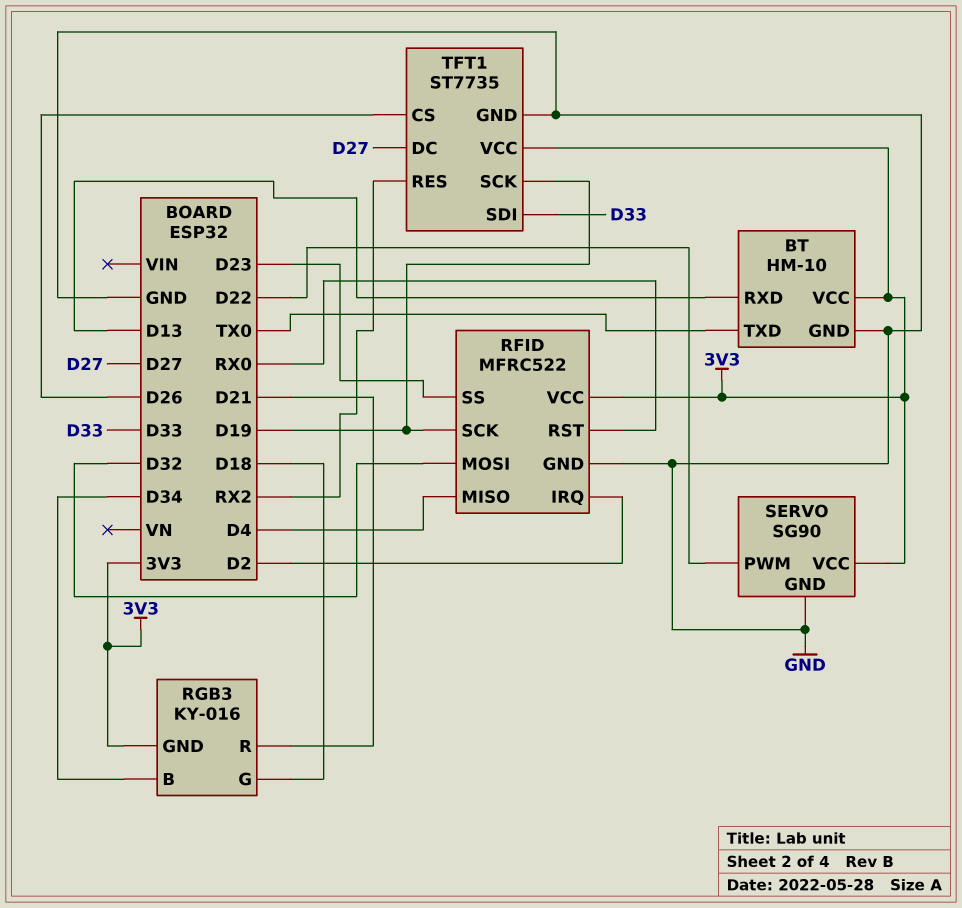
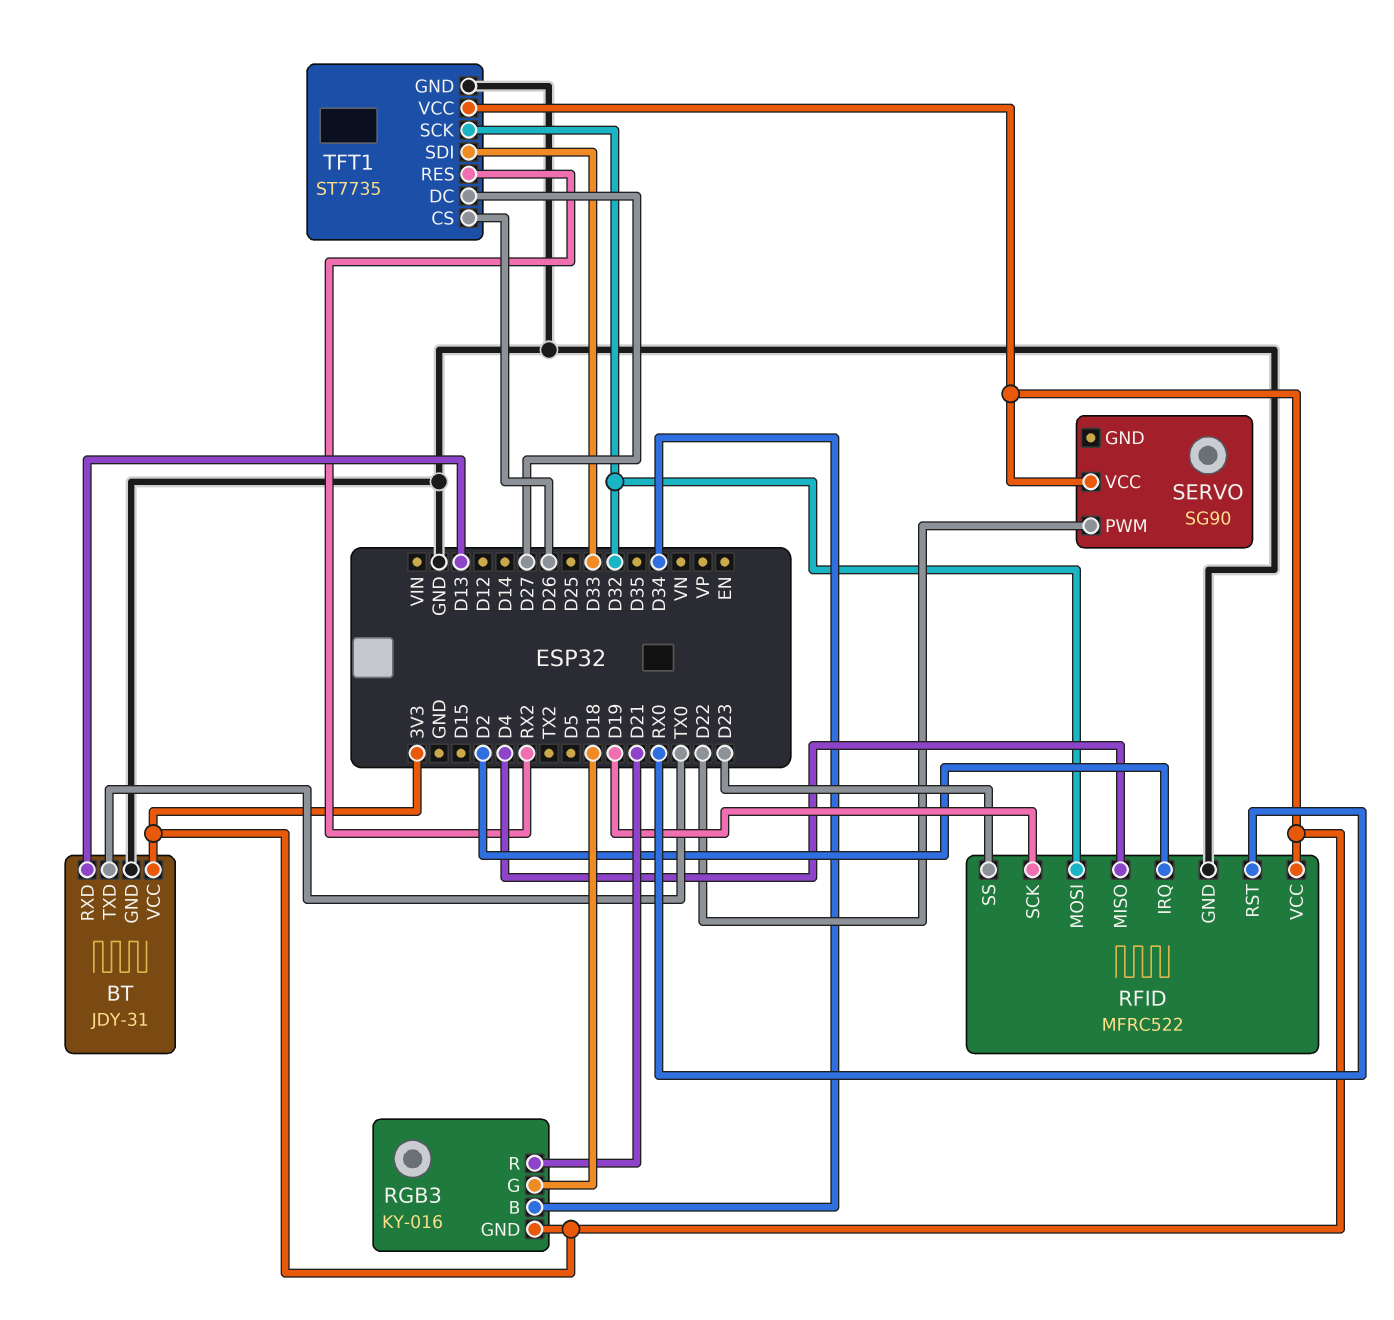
BT: HM-10 -> JDY-31
SERVO pin GND: GND -> none
TFT1 pin SCK: D19 -> D32

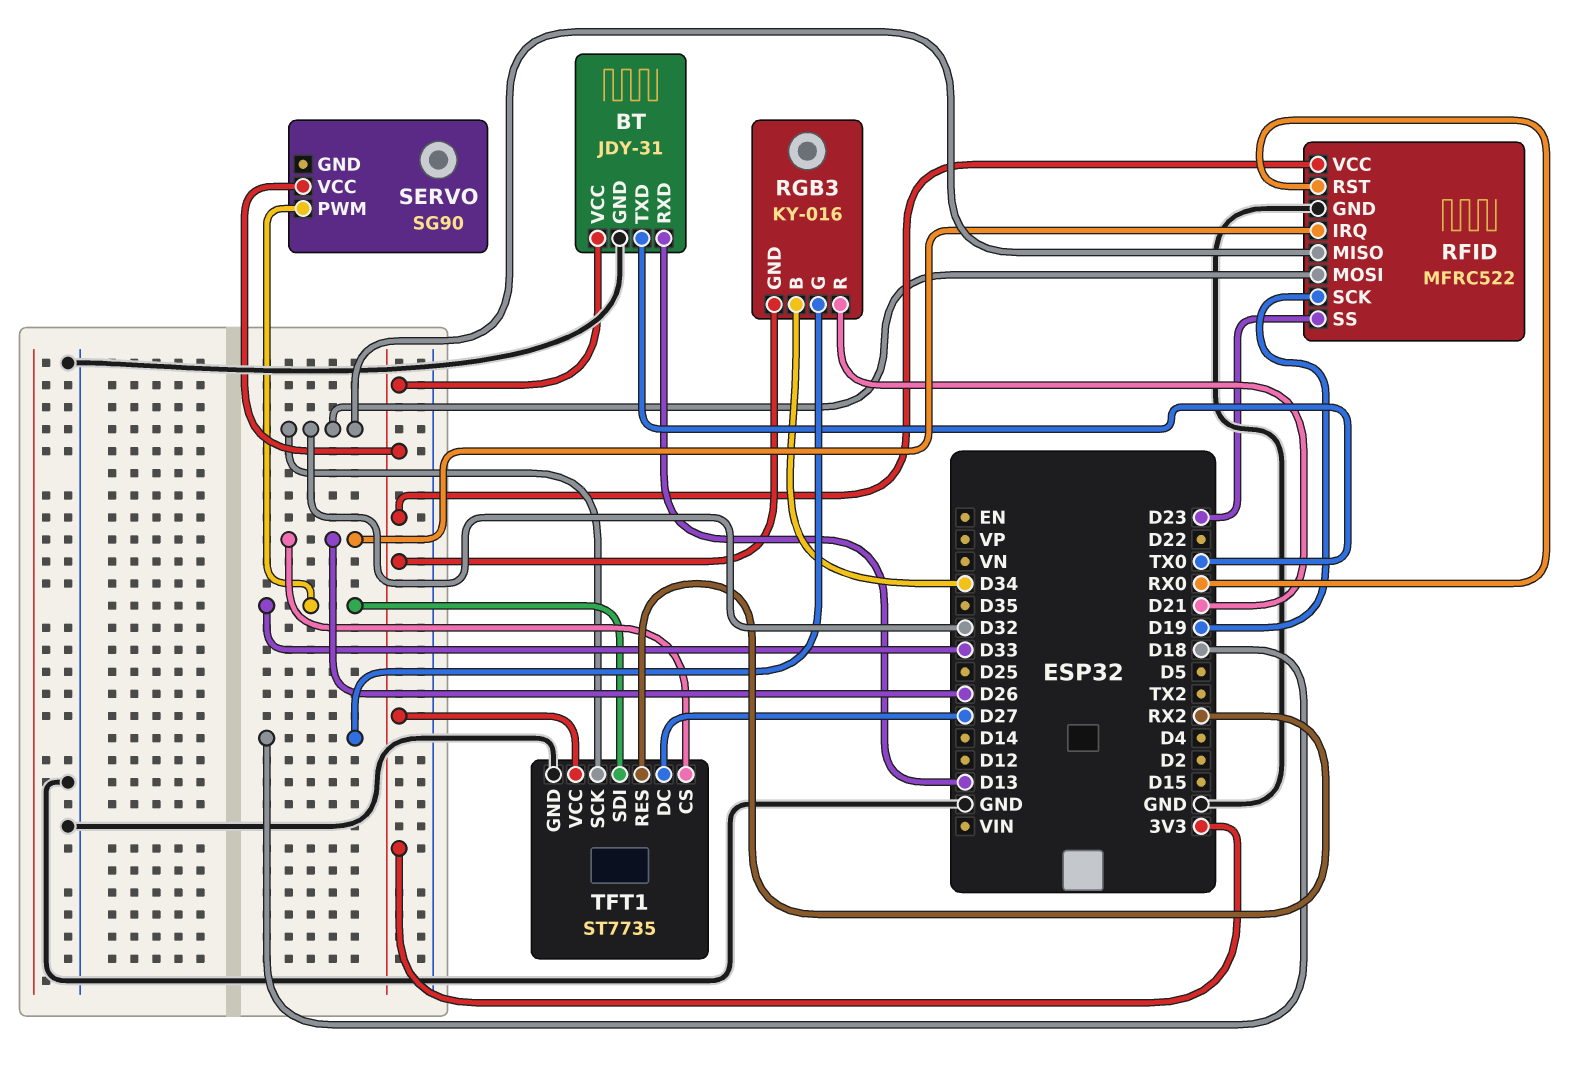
RFID pin IRQ: D2 -> D26
RFID pin MISO: D4 -> D32
SERVO pin PWM: D22 -> D33

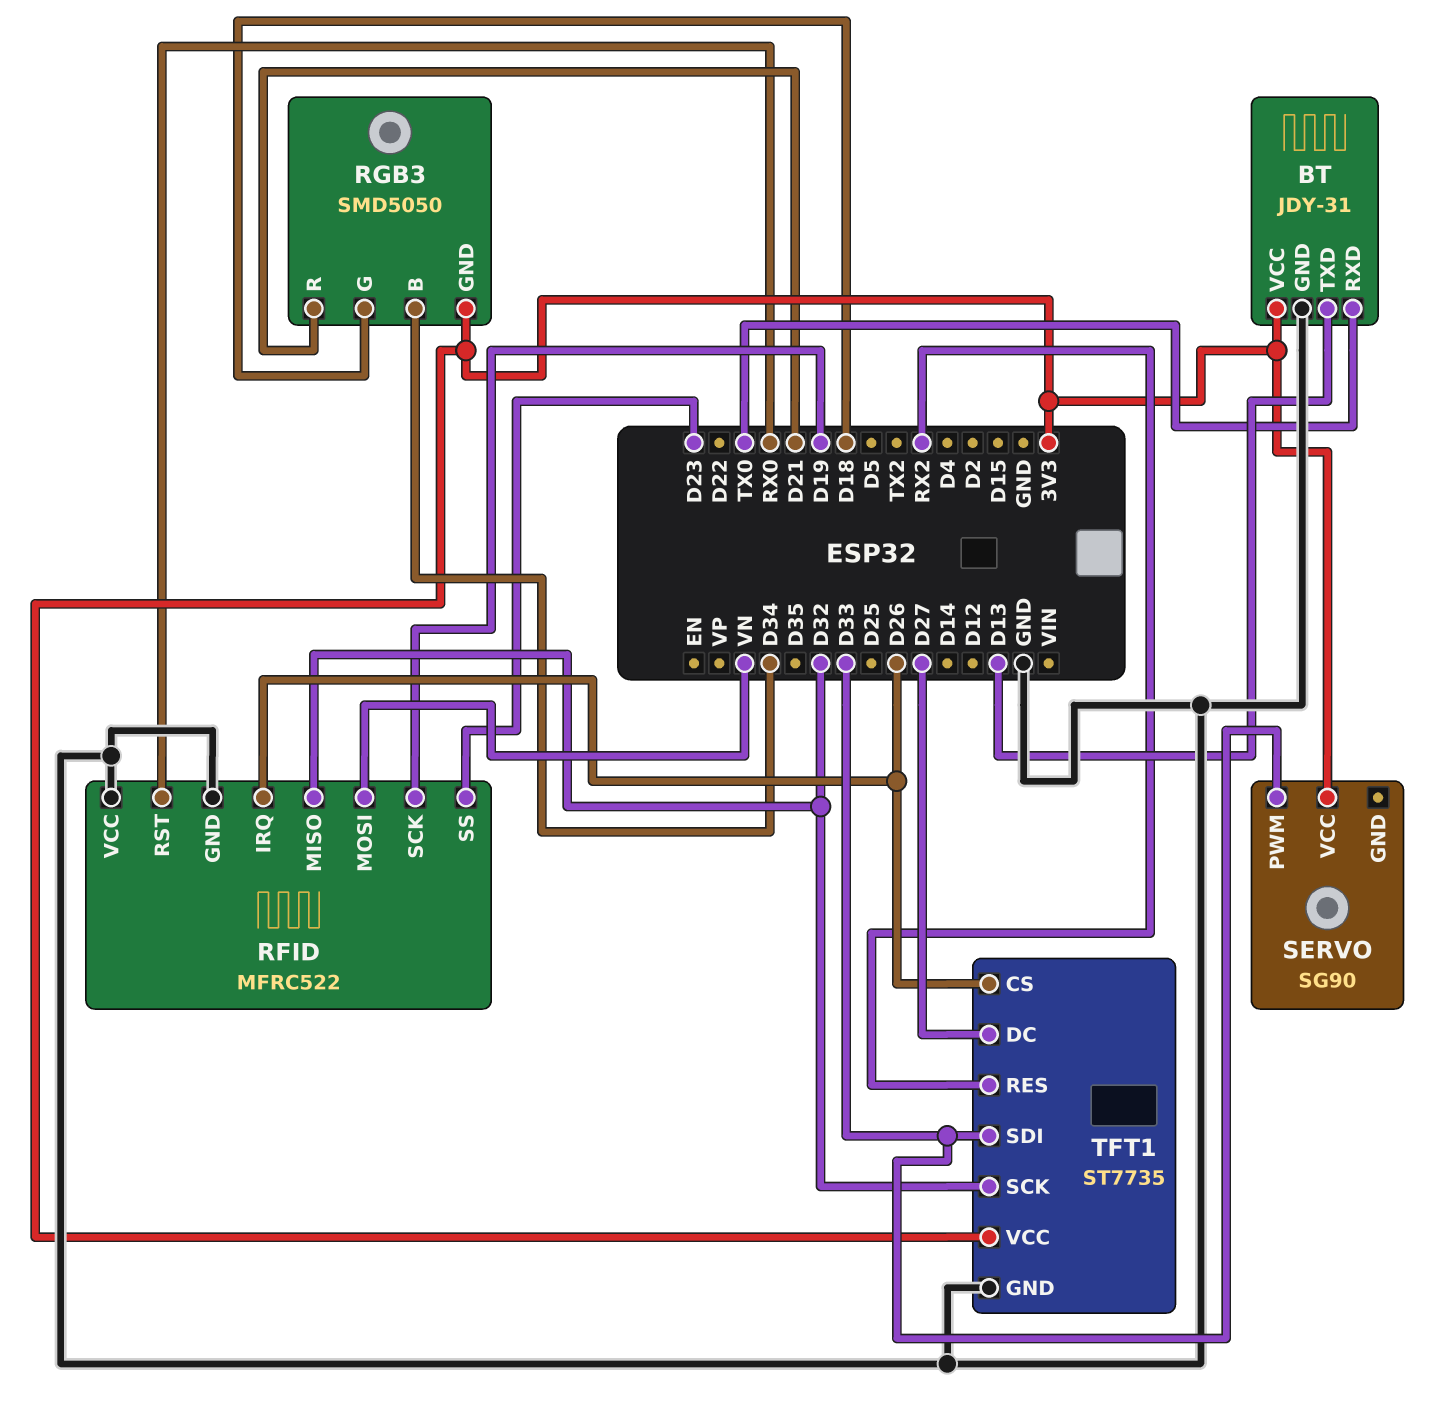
BT pin RXD: D13 -> TX0
BT pin TXD: TX0 -> D13
RFID pin MOSI: D32 -> VN
RFID pin VCC: 3V3 -> GND
RGB3: KY-016 -> SMD5050

